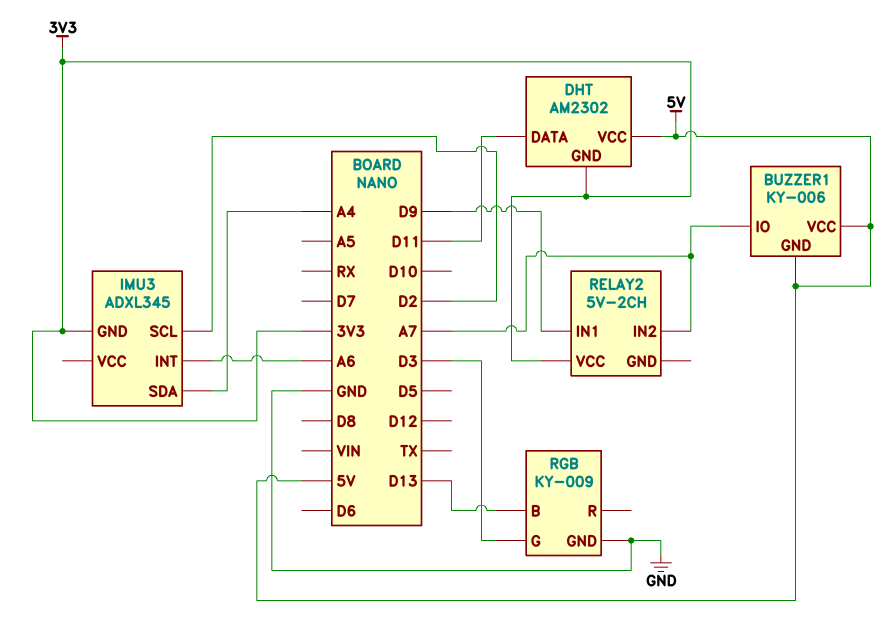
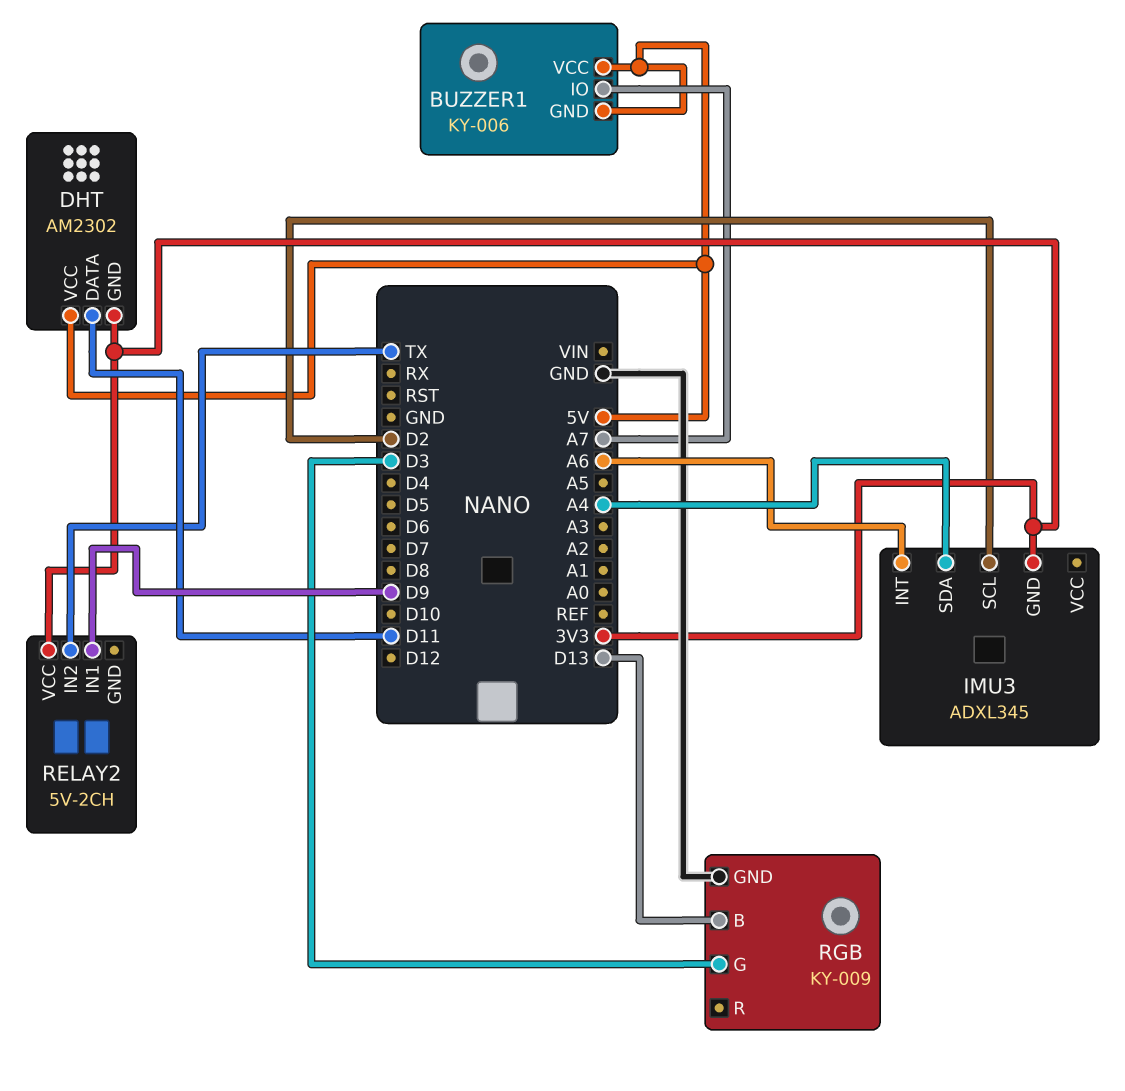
RELAY2 pin IN2: A7 -> TX

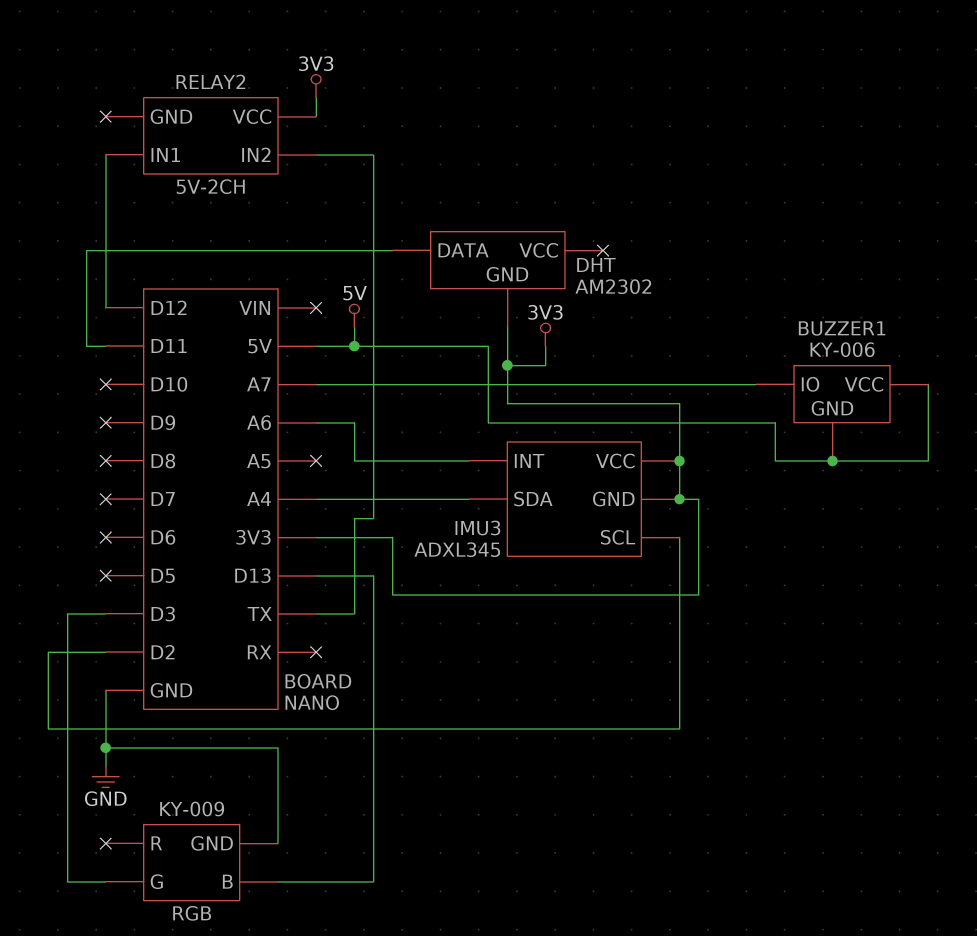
DHT pin VCC: 5V -> none
IMU3 pin VCC: none -> 3V3
RELAY2 pin IN1: D9 -> D12

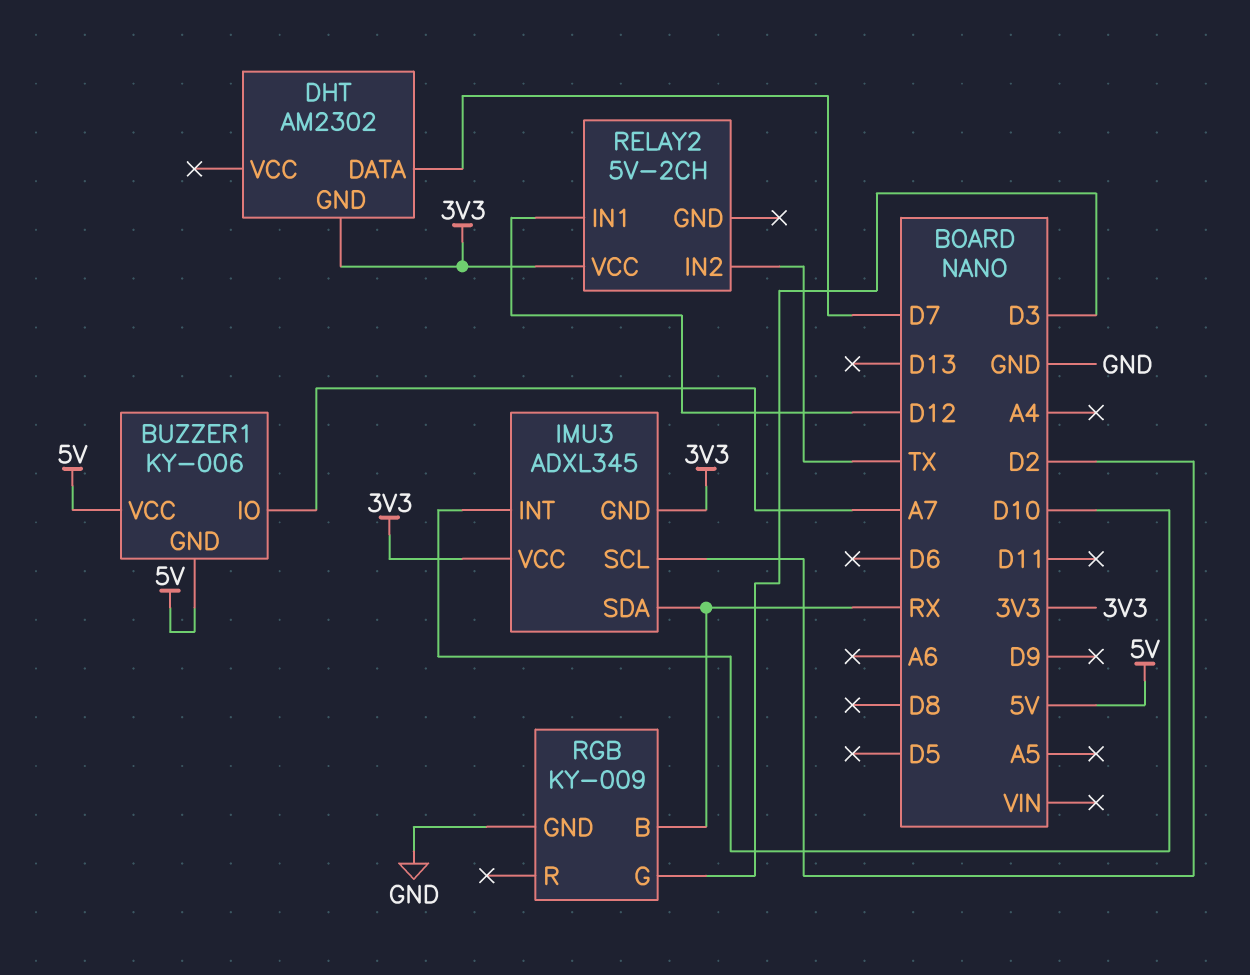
DHT pin DATA: D11 -> D7
IMU3 pin INT: A6 -> D10
IMU3 pin SDA: A4 -> RX
RGB pin B: D13 -> RX

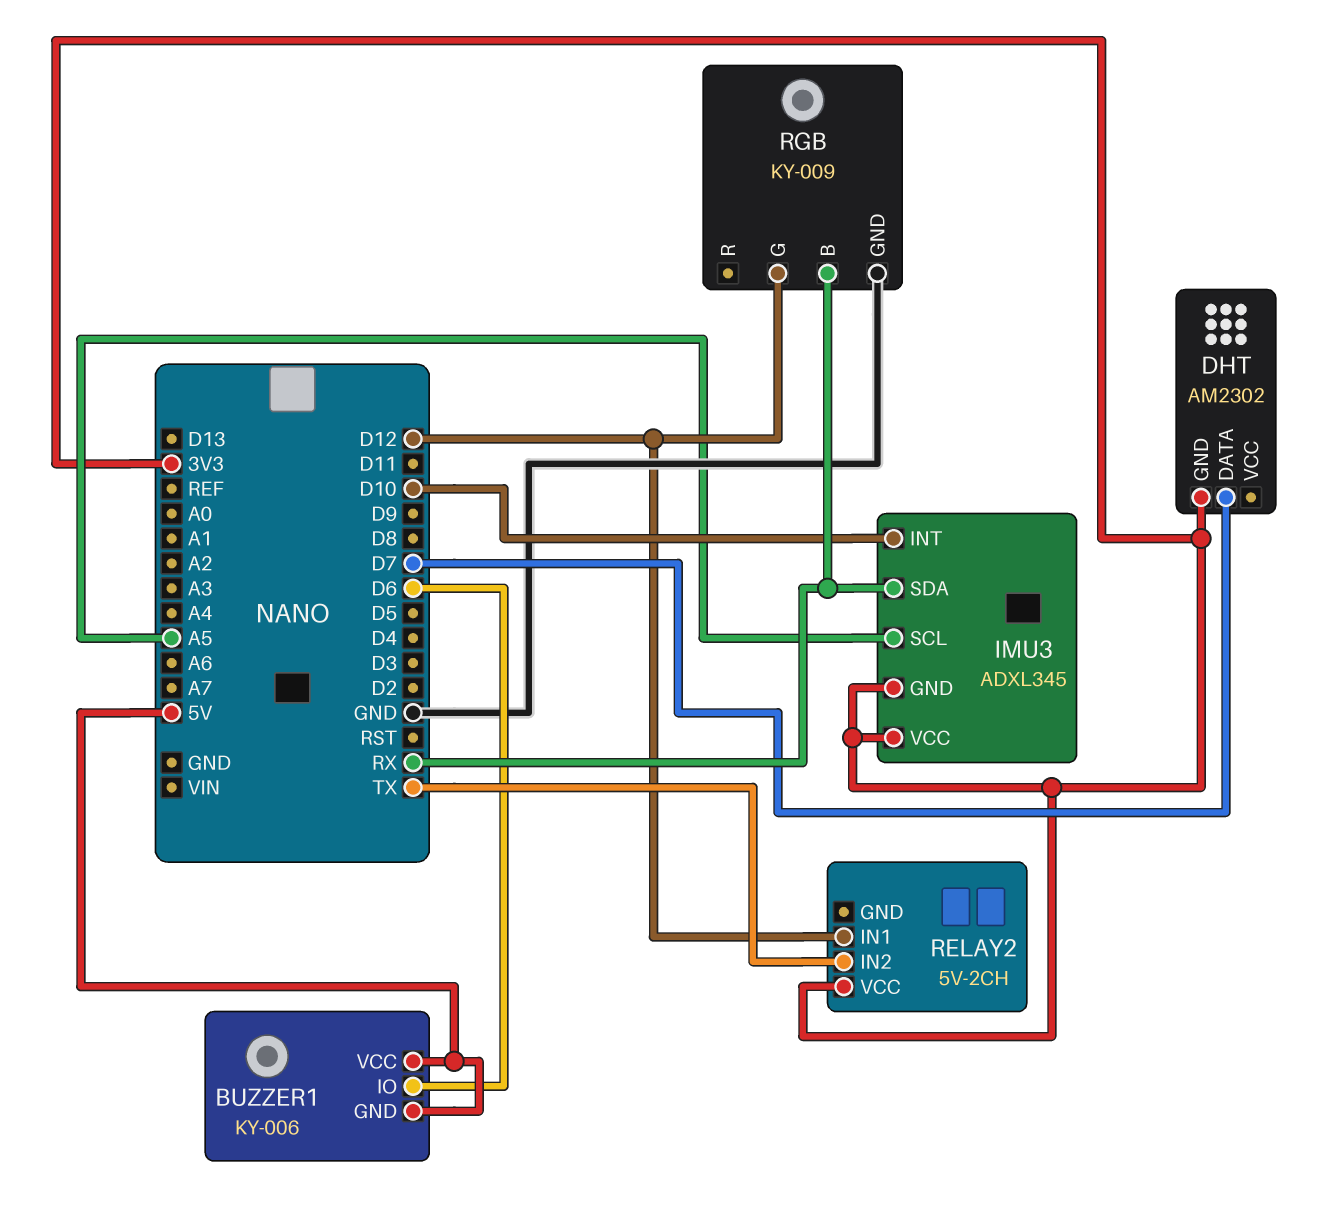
BUZZER1 pin IO: A7 -> D6
IMU3 pin SCL: D2 -> A5
RGB pin G: D3 -> D12

